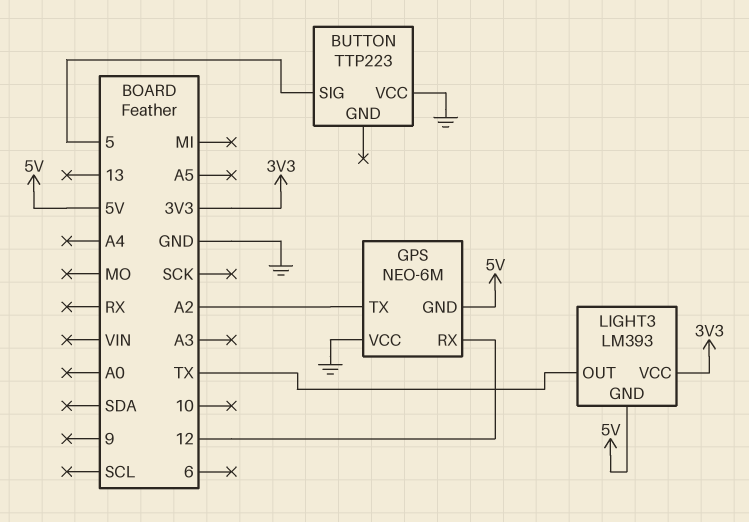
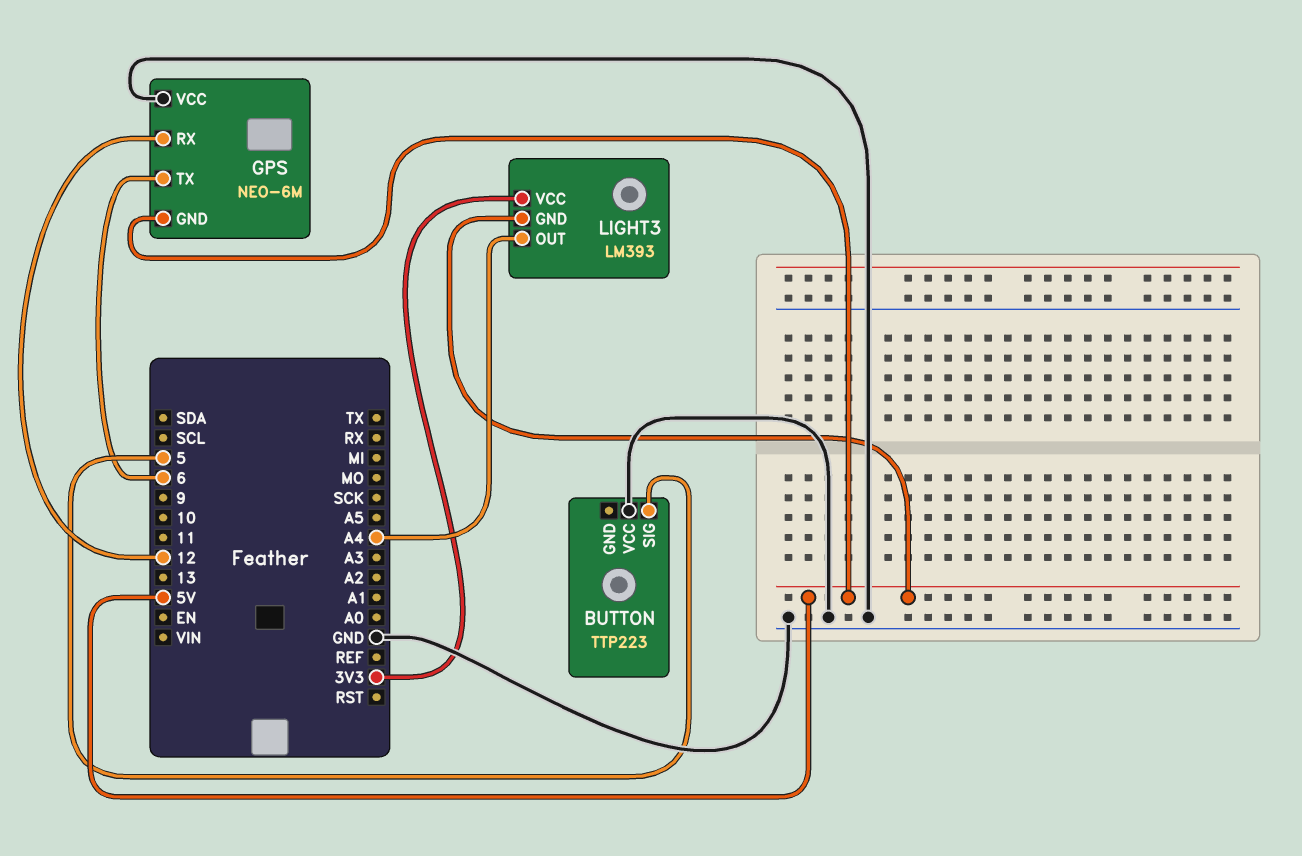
GPS pin TX: A2 -> 6
LIGHT3 pin OUT: TX -> A4

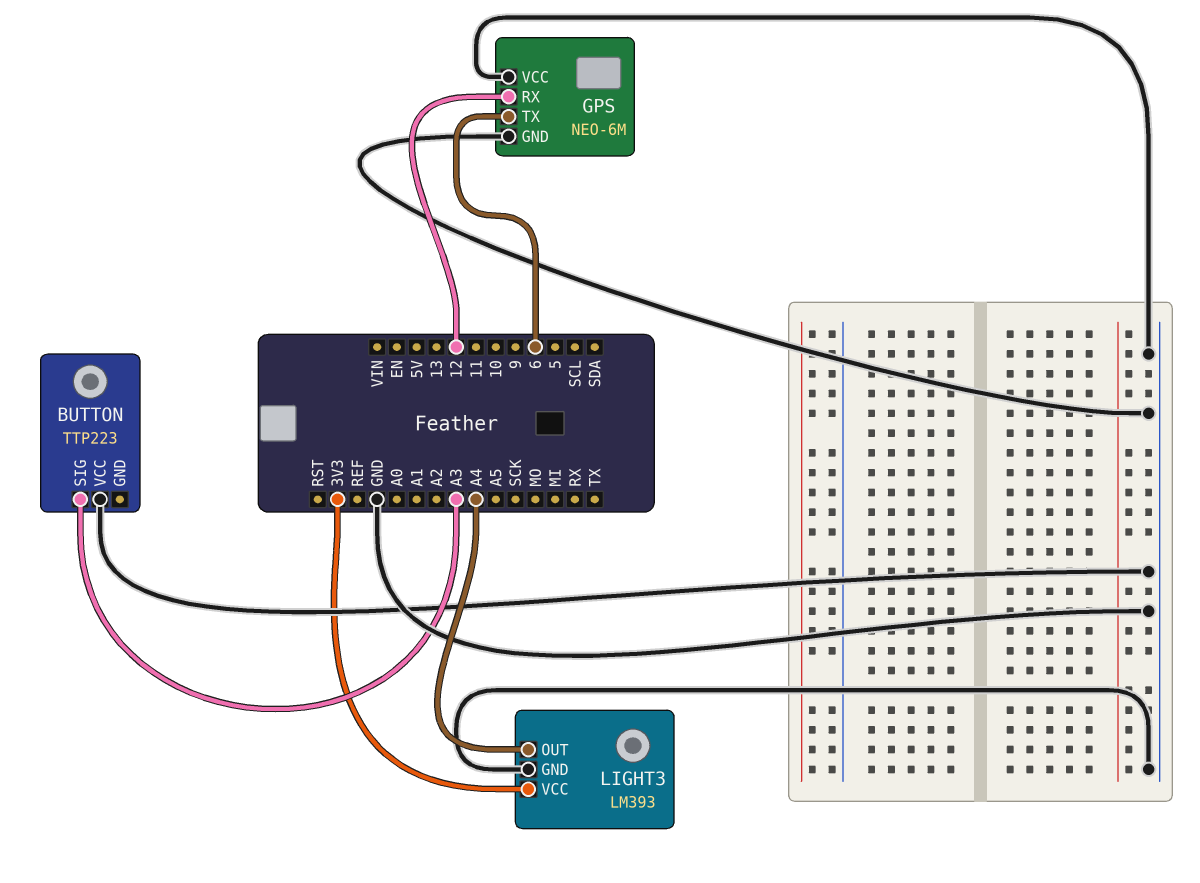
BUTTON pin SIG: 5 -> A3
GPS pin GND: 5V -> GND
LIGHT3 pin GND: 5V -> GND

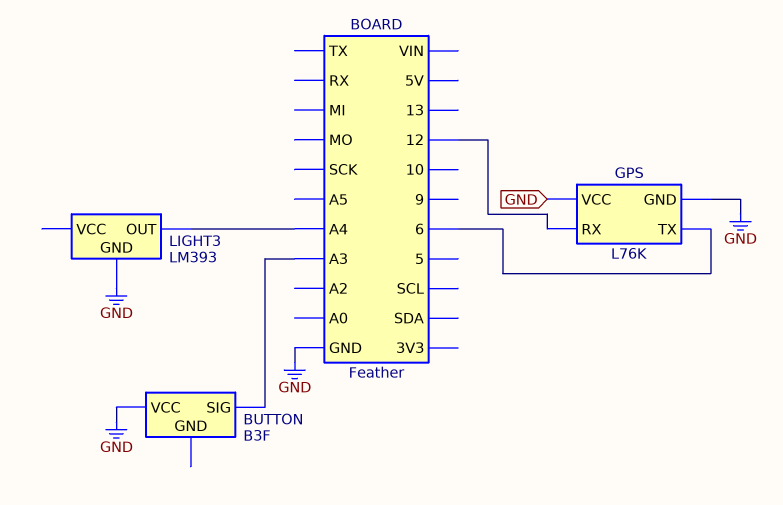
BUTTON: TTP223 -> B3F
GPS: NEO-6M -> L76K
LIGHT3 pin VCC: 3V3 -> none

